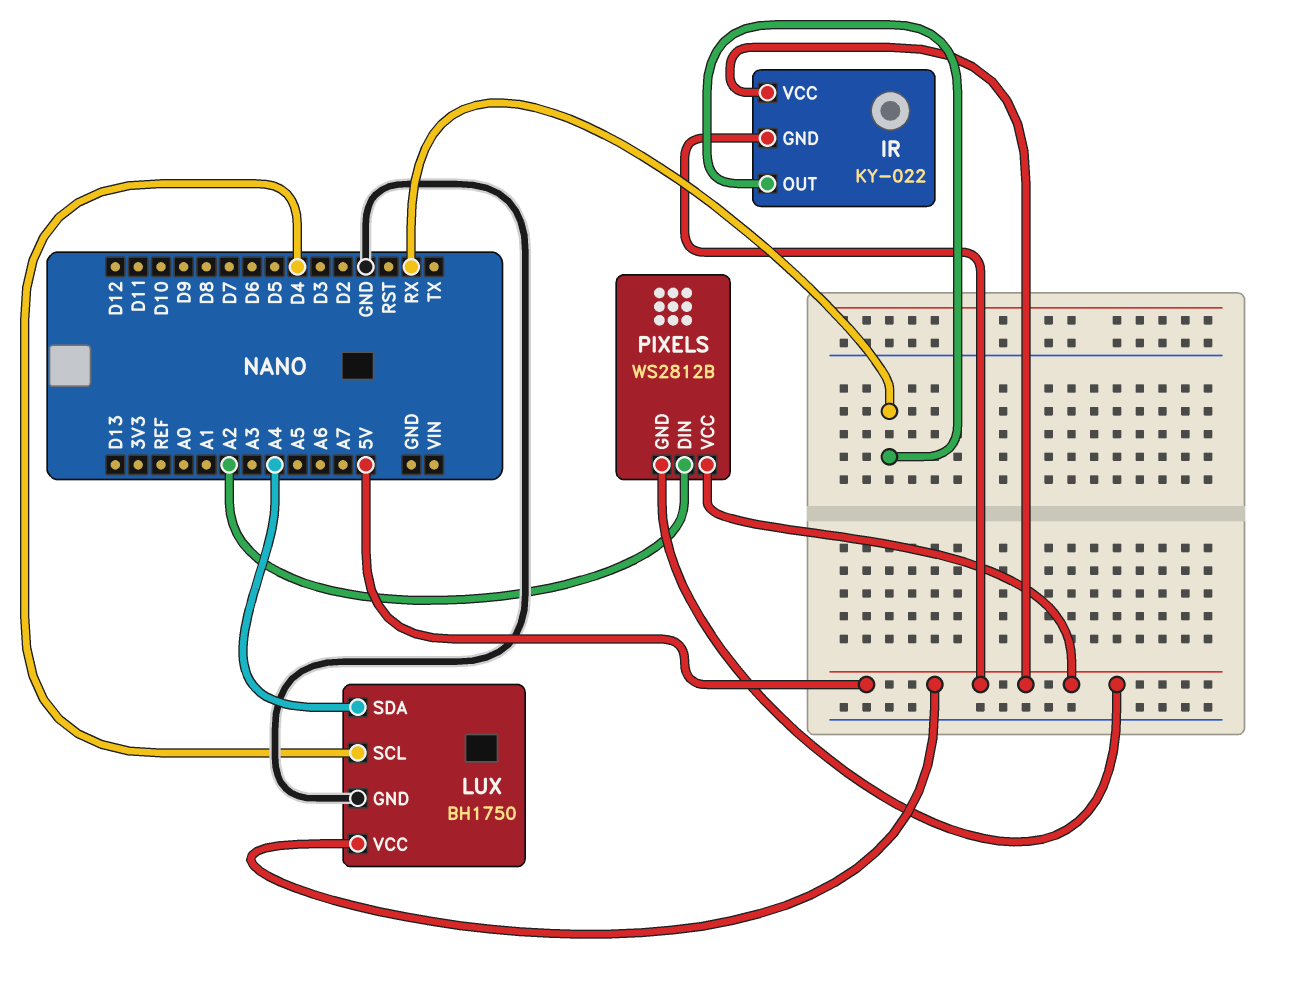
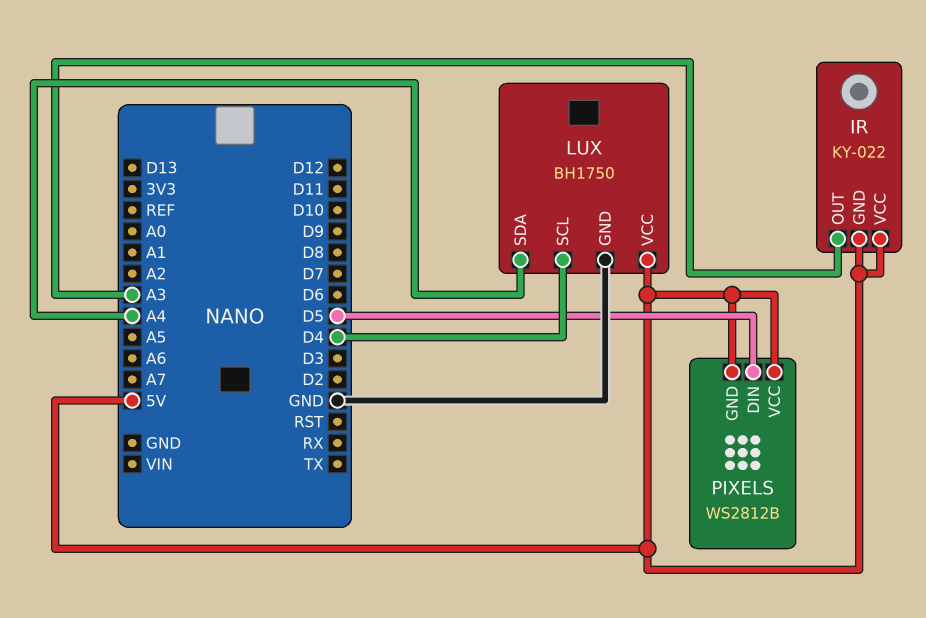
IR pin OUT: RX -> A3
PIXELS pin DIN: A2 -> D5

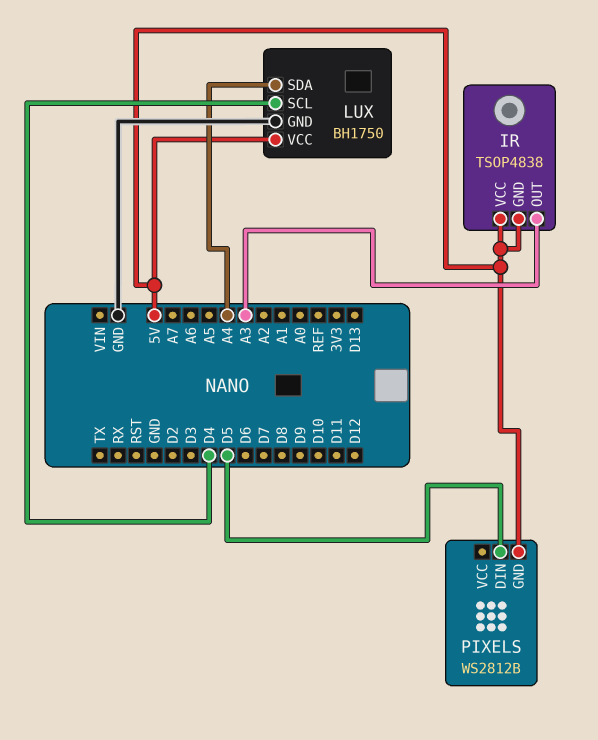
IR: KY-022 -> TSOP4838
PIXELS pin VCC: 5V -> none

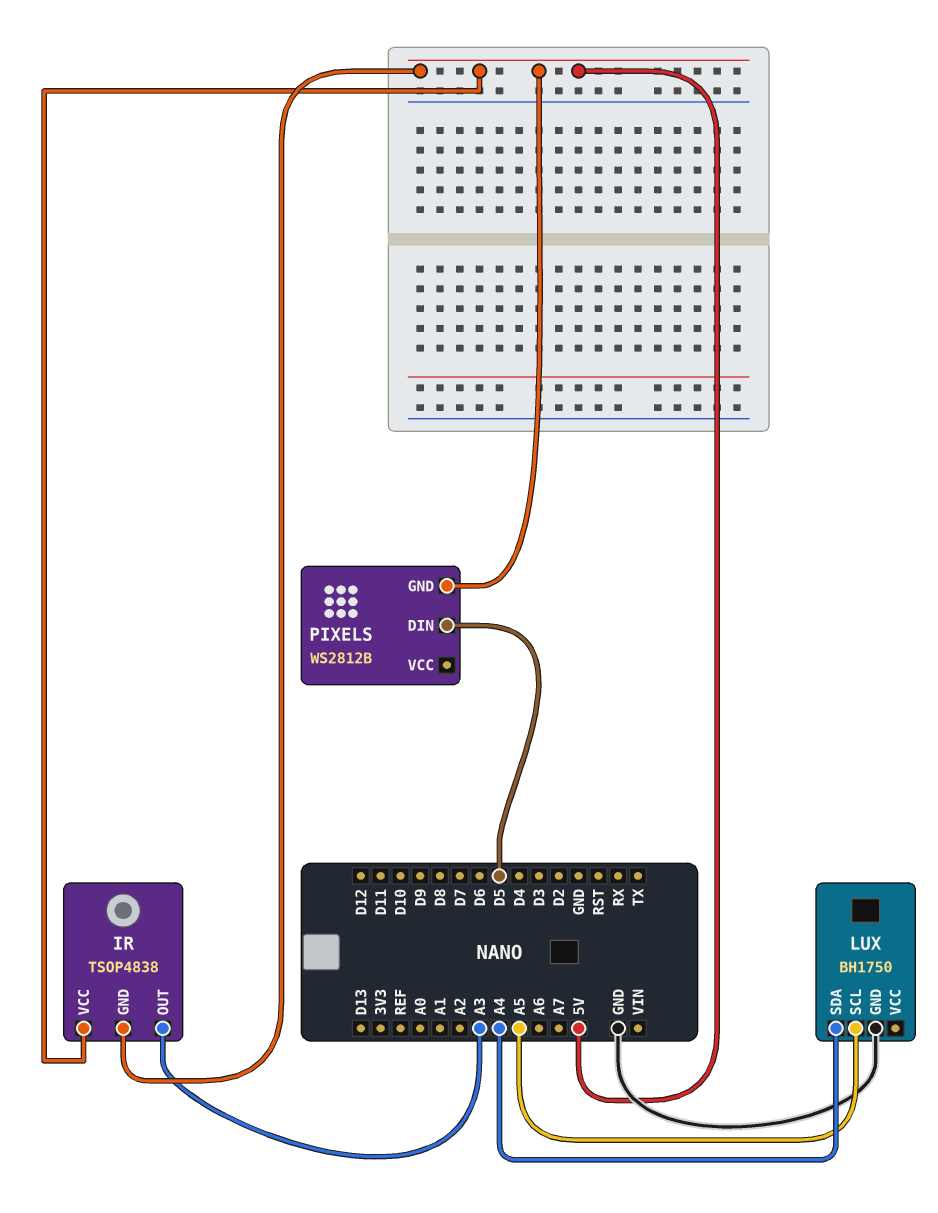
LUX pin SCL: D4 -> A5
LUX pin VCC: 5V -> none

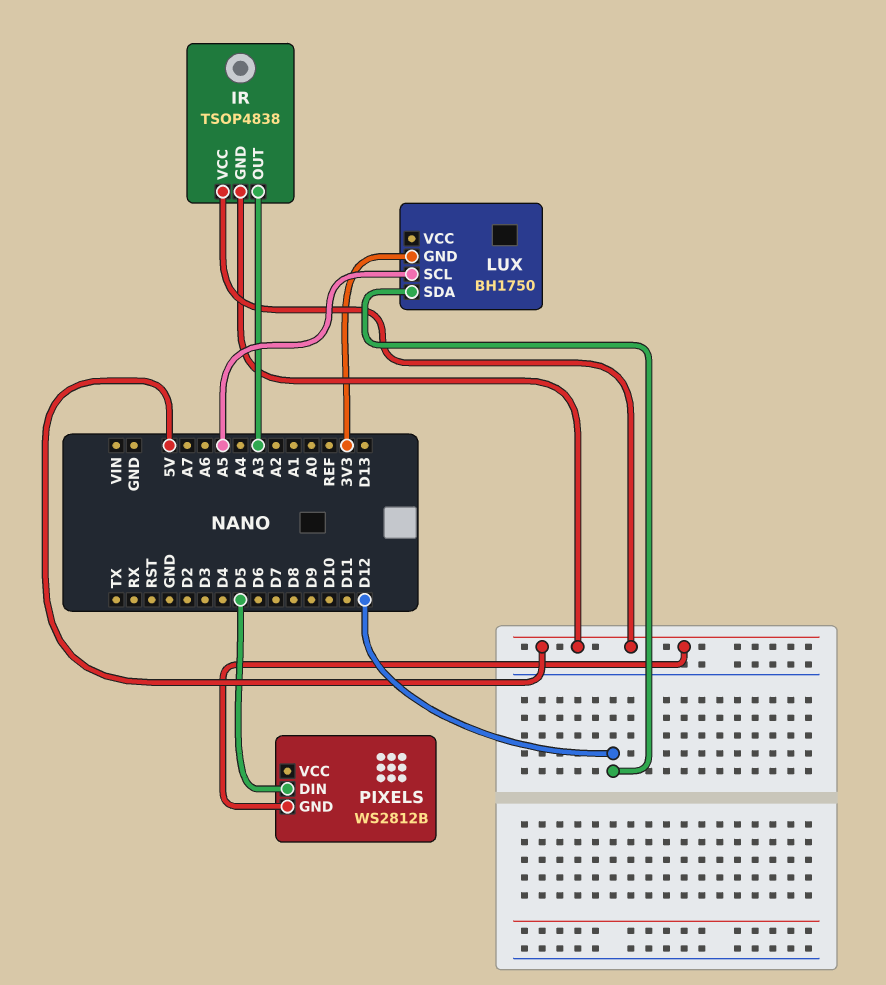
LUX pin GND: GND -> 3V3
LUX pin SDA: A4 -> D12

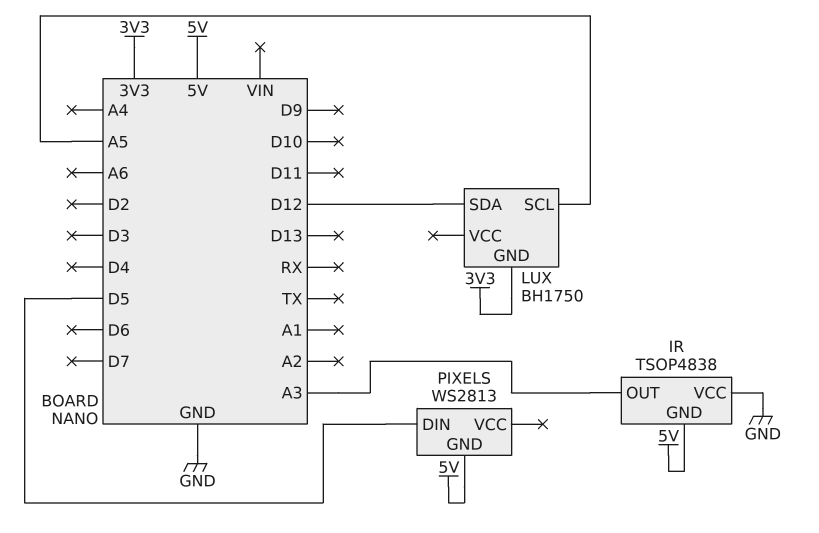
IR pin VCC: 5V -> GND
PIXELS: WS2812B -> WS2813

